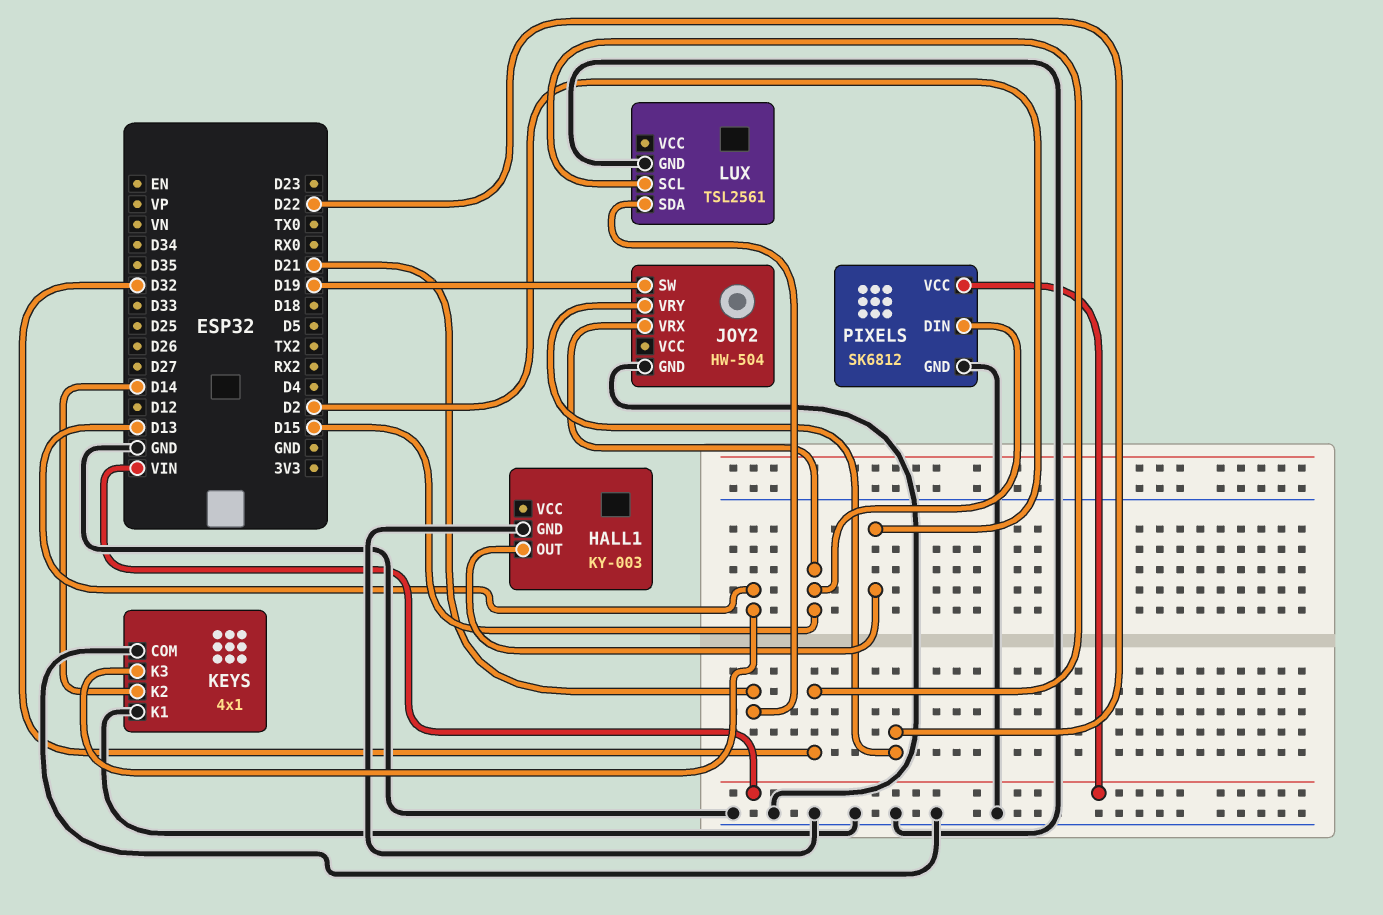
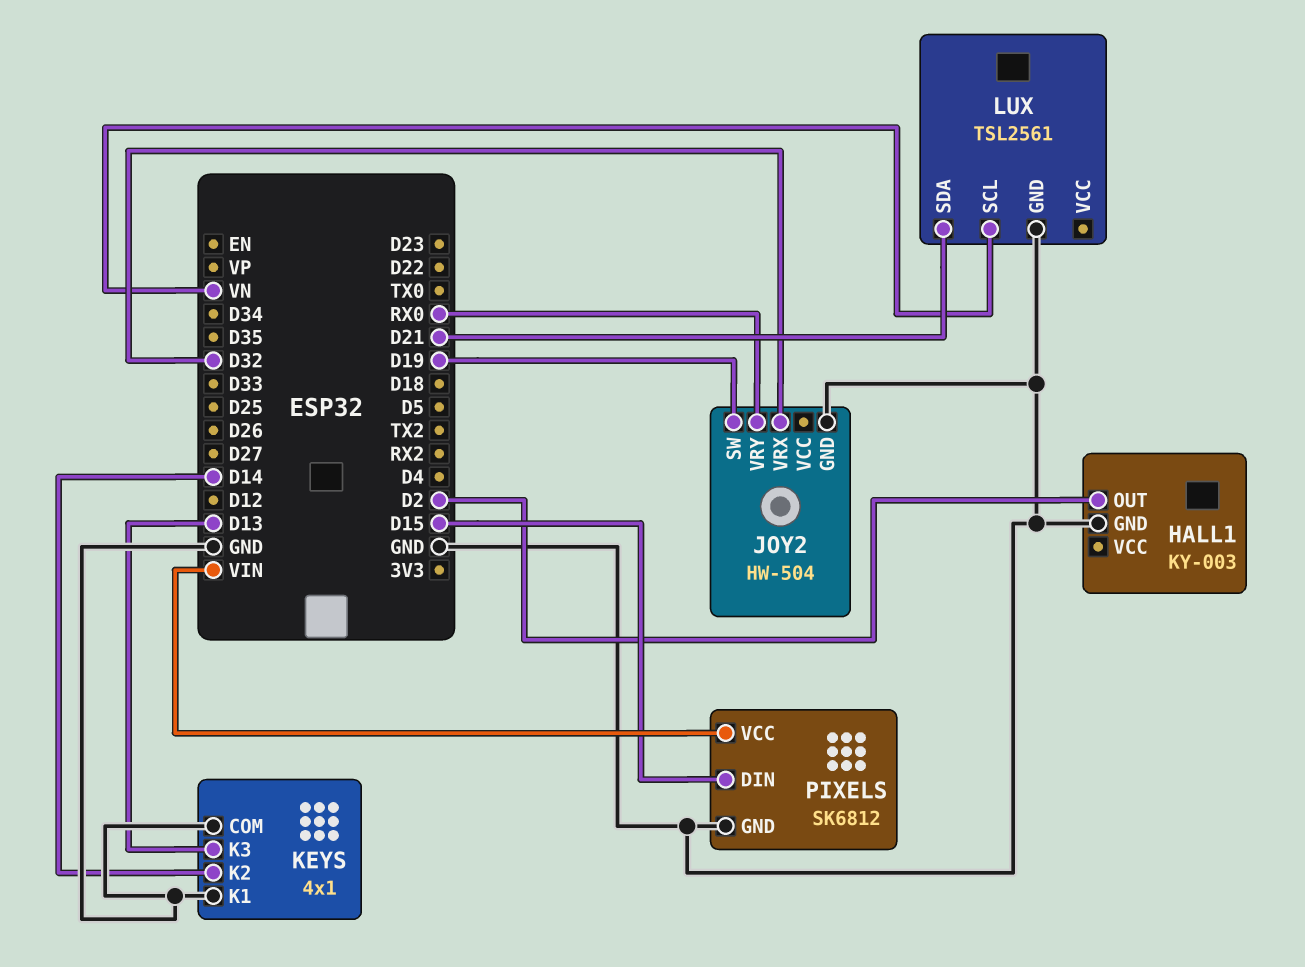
JOY2 pin VRX: D15 -> D32
JOY2 pin VRY: D22 -> RX0
LUX pin SCL: D32 -> VN

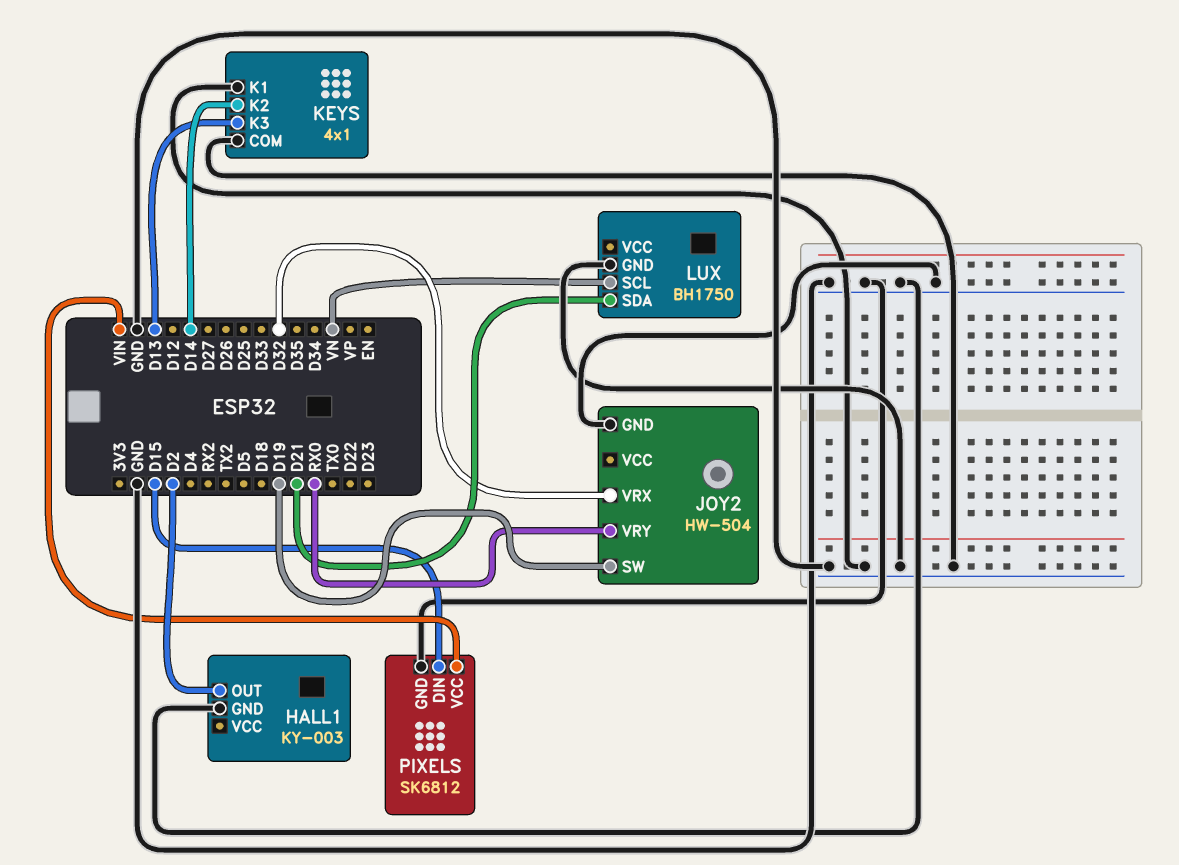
LUX: TSL2561 -> BH1750

